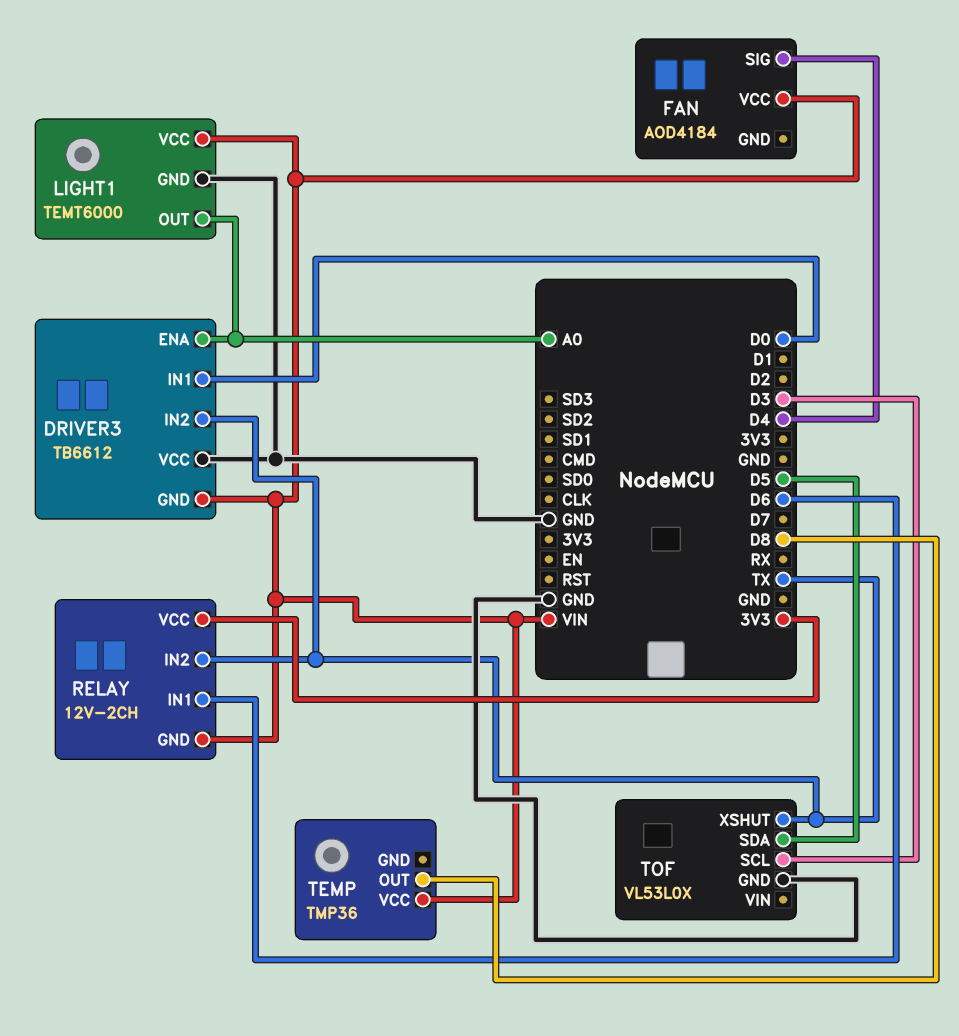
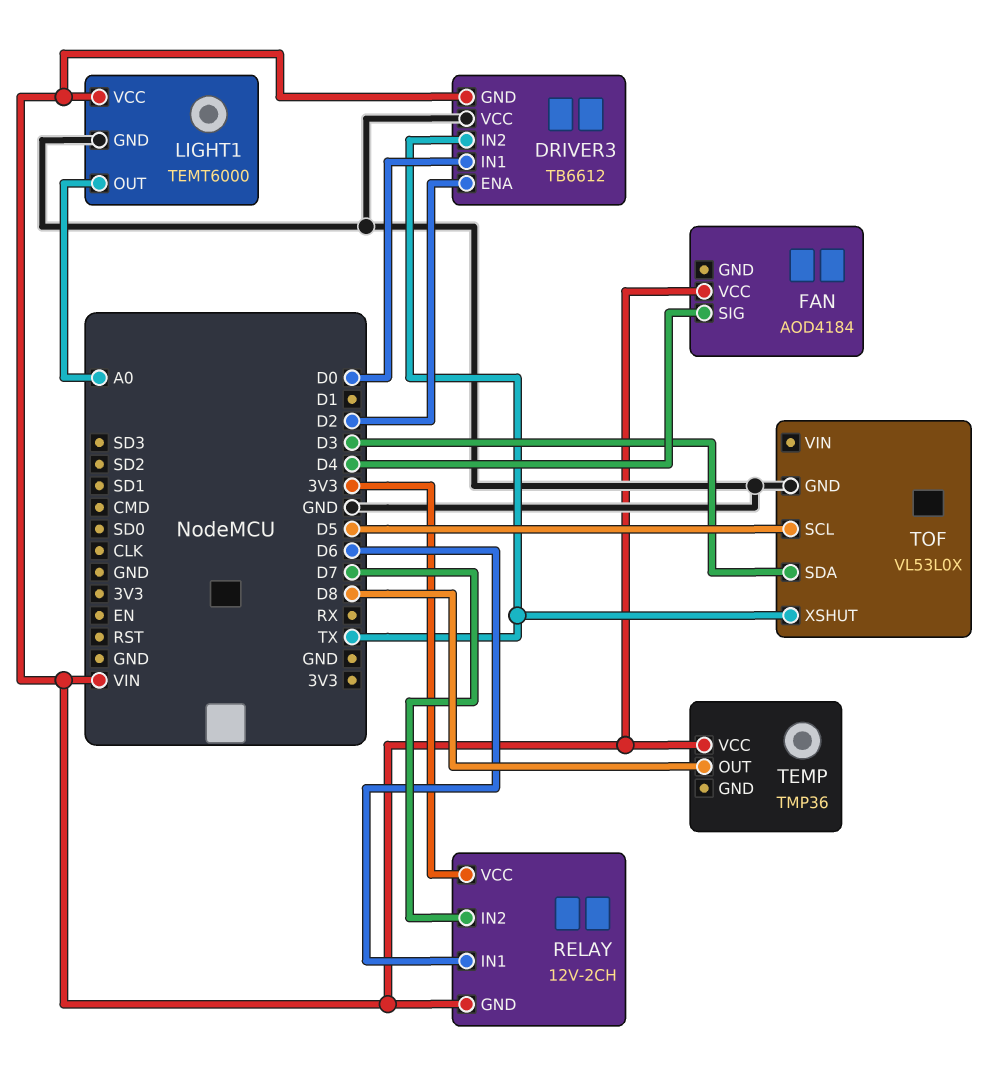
DRIVER3 pin ENA: A0 -> D2
RELAY pin IN2: TX -> D7
TOF pin SCL: D3 -> D5
TOF pin SDA: D5 -> D3

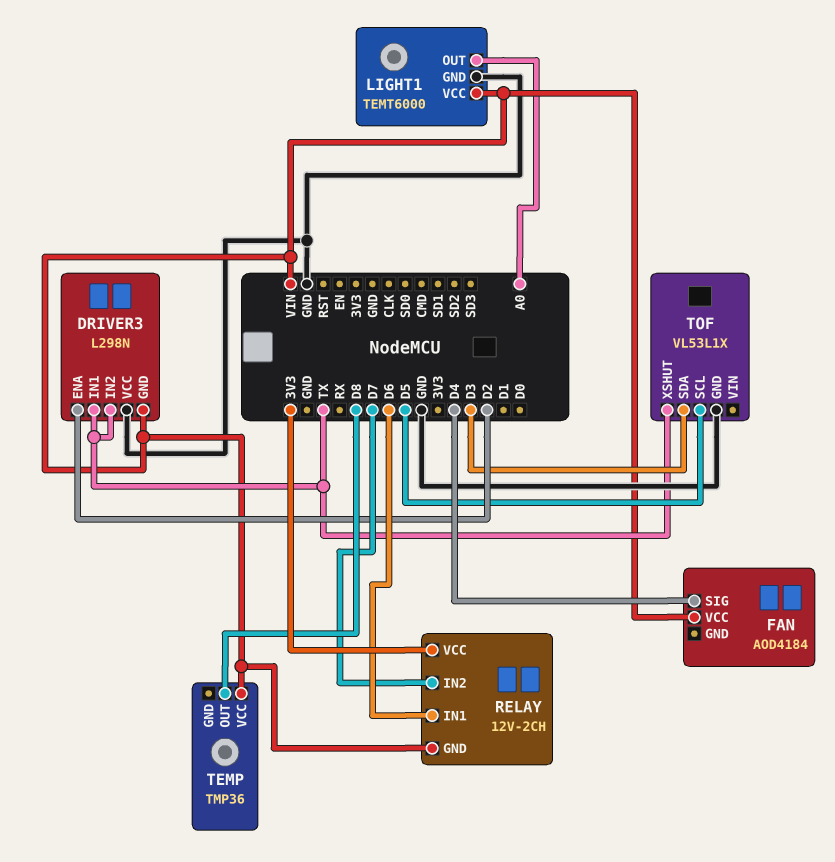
DRIVER3: TB6612 -> L298N
DRIVER3 pin IN1: D0 -> TX
TOF: VL53L0X -> VL53L1X

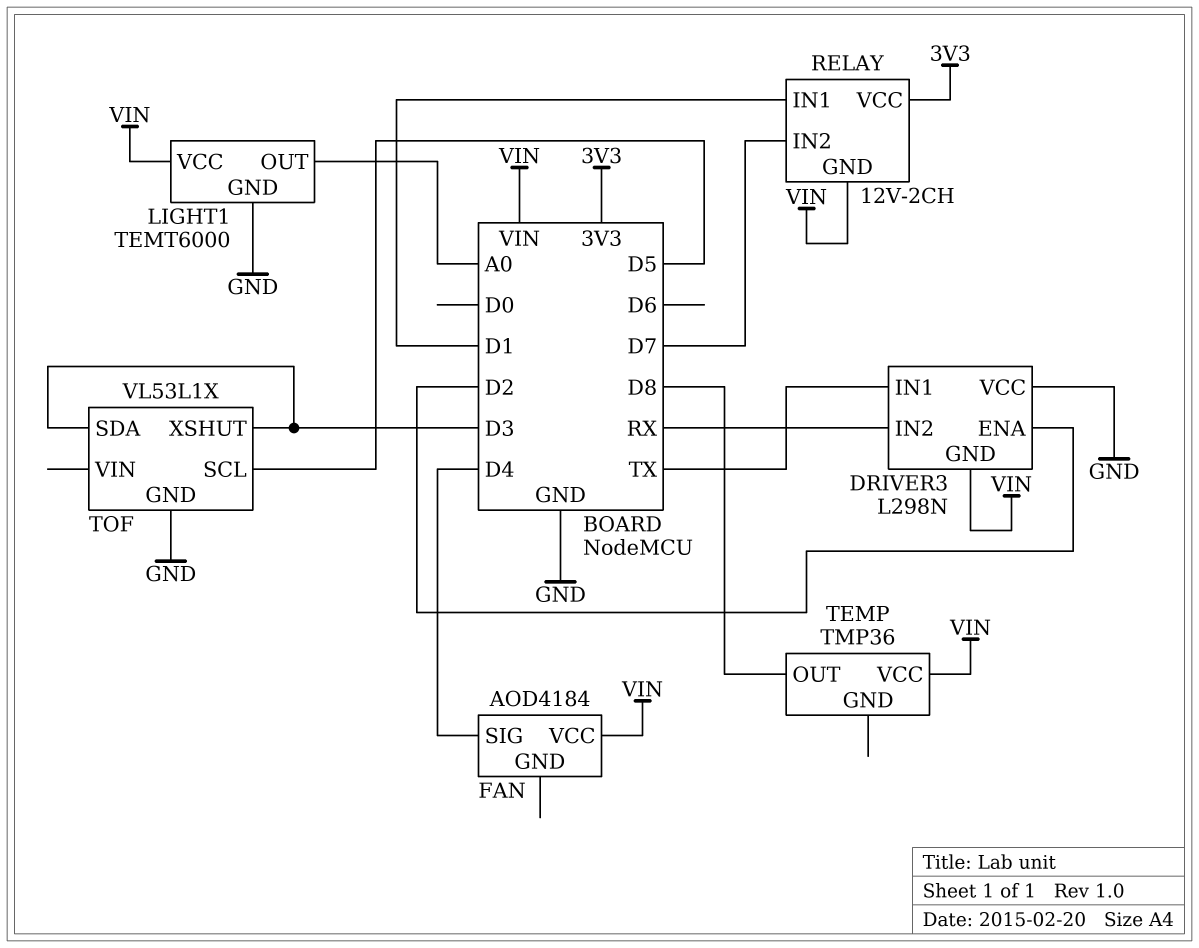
DRIVER3 pin IN2: TX -> RX
RELAY pin IN1: D6 -> D1
TOF pin XSHUT: TX -> D3

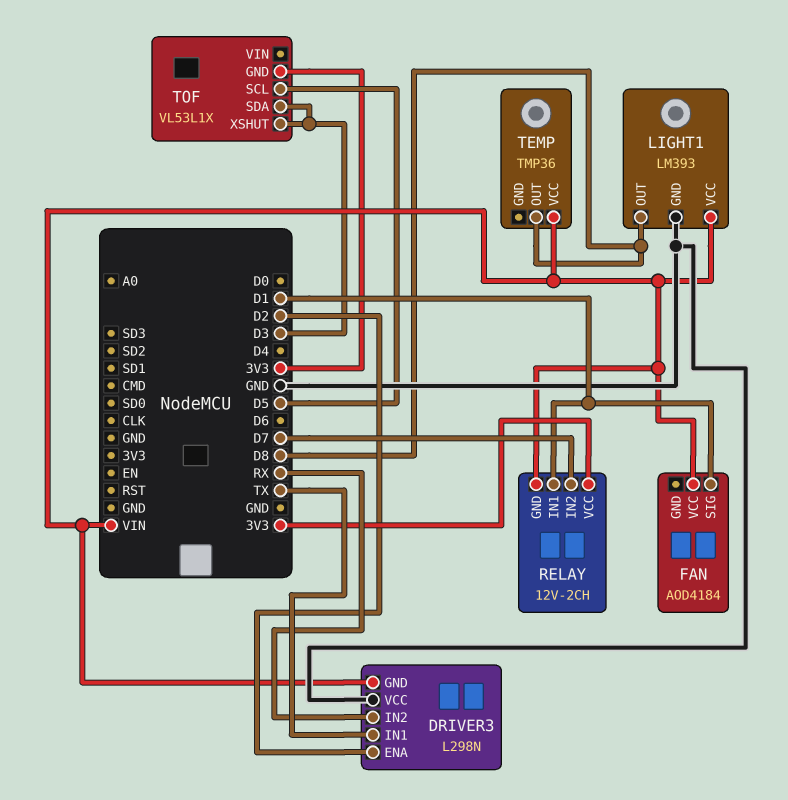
FAN pin SIG: D4 -> D1
LIGHT1: TEMT6000 -> LM393
LIGHT1 pin OUT: A0 -> D8
TOF pin GND: GND -> 3V3

